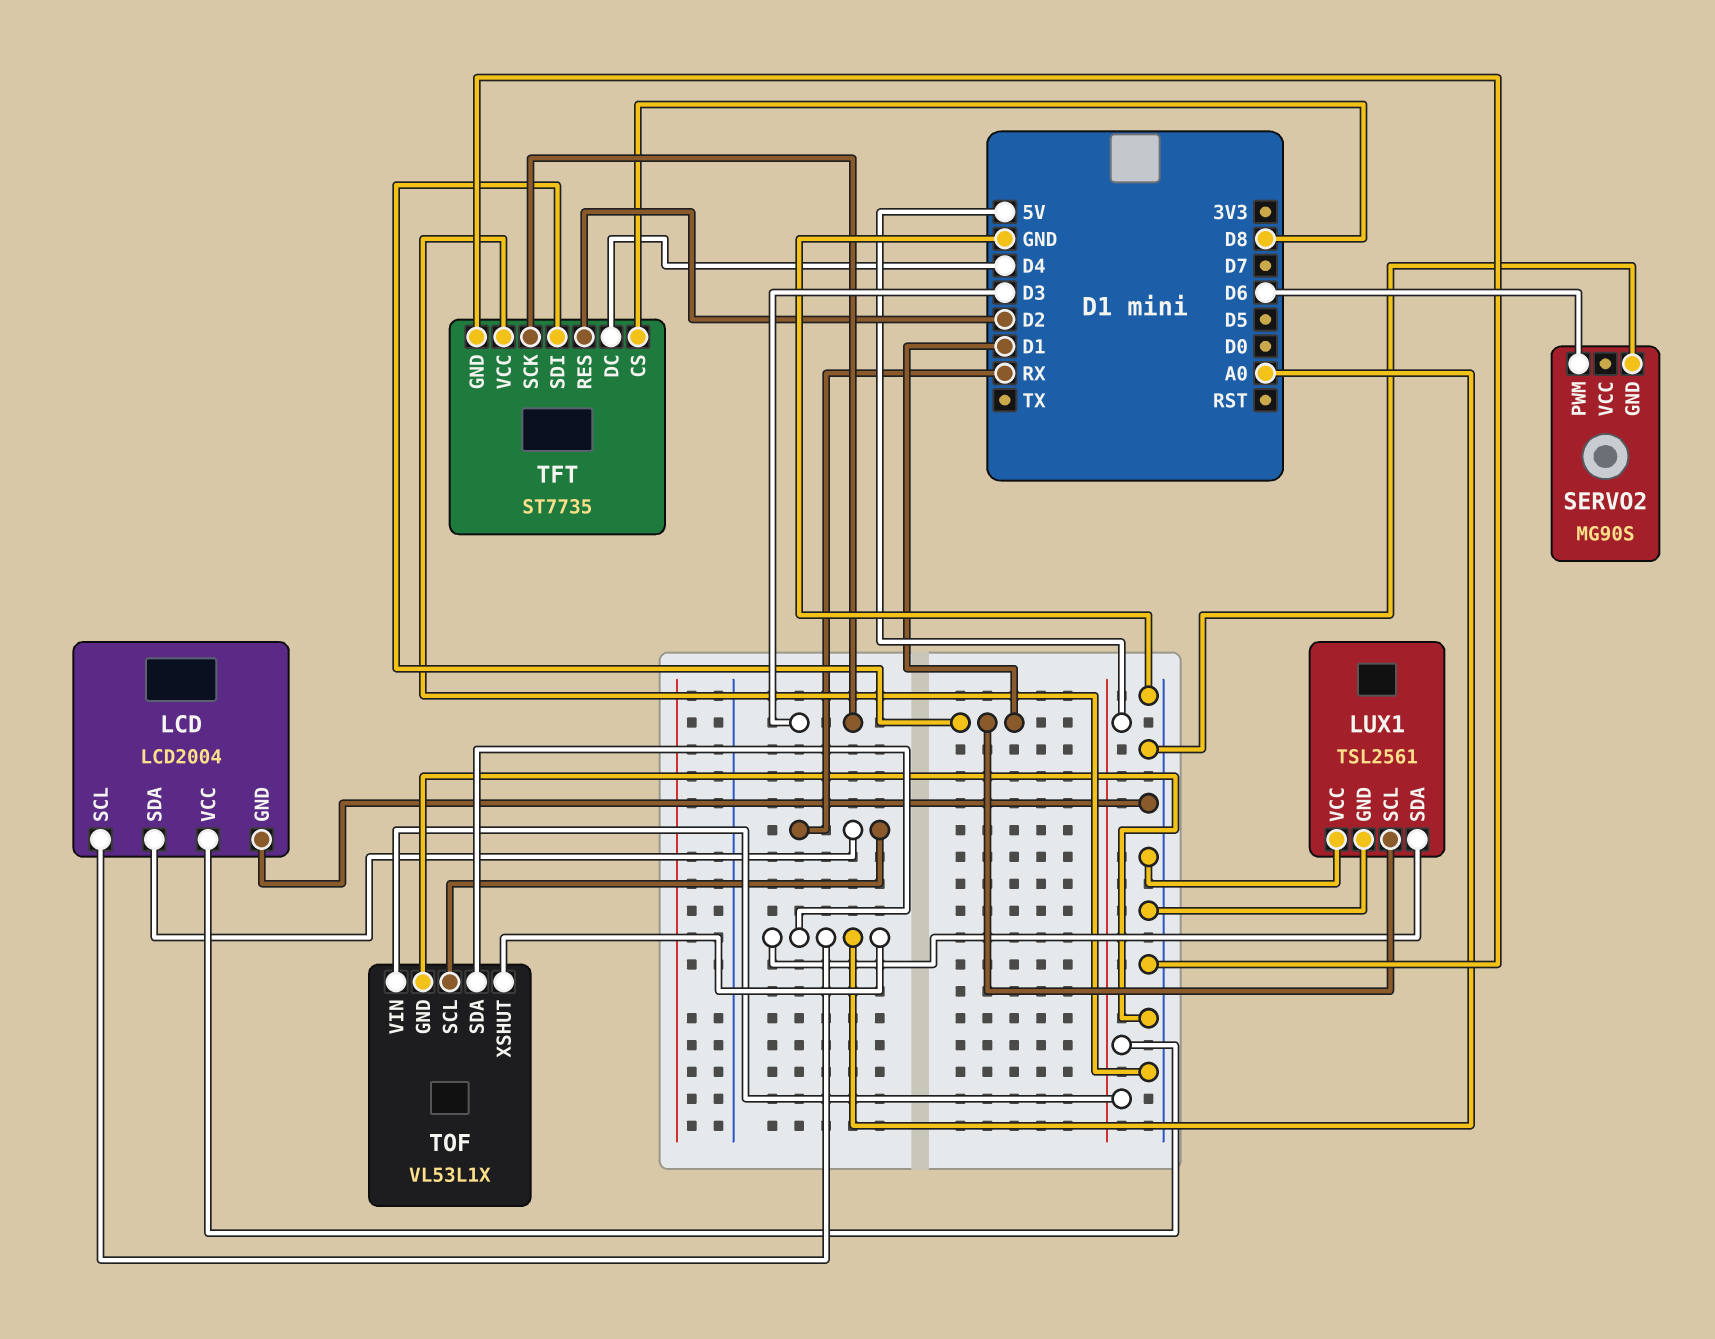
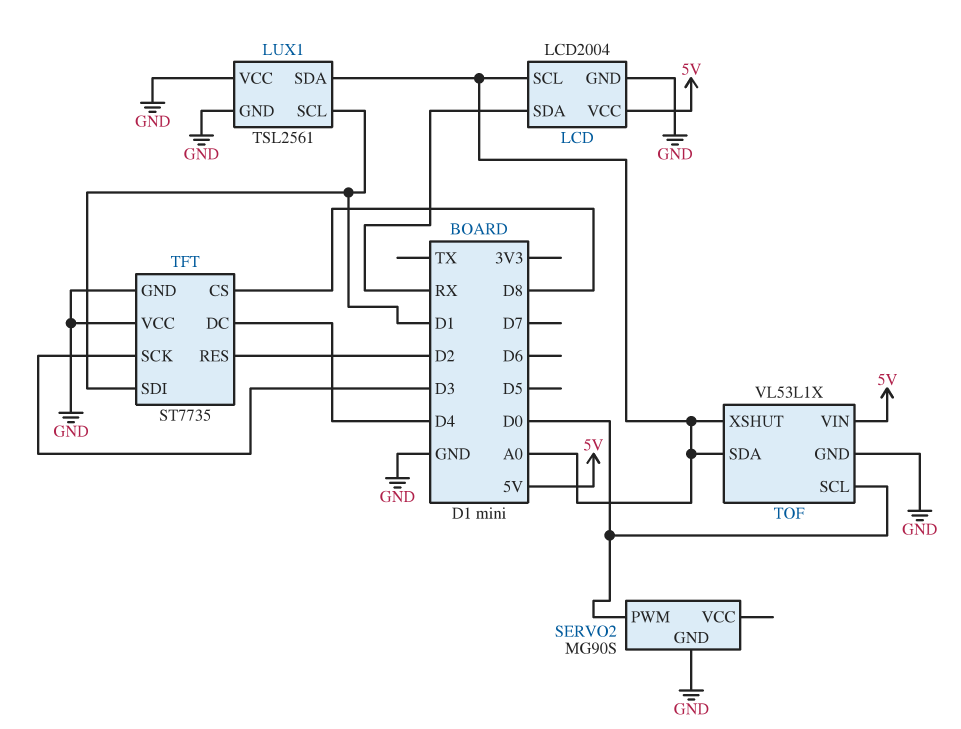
SERVO2 pin PWM: D6 -> D0
TOF pin SCL: RX -> D0

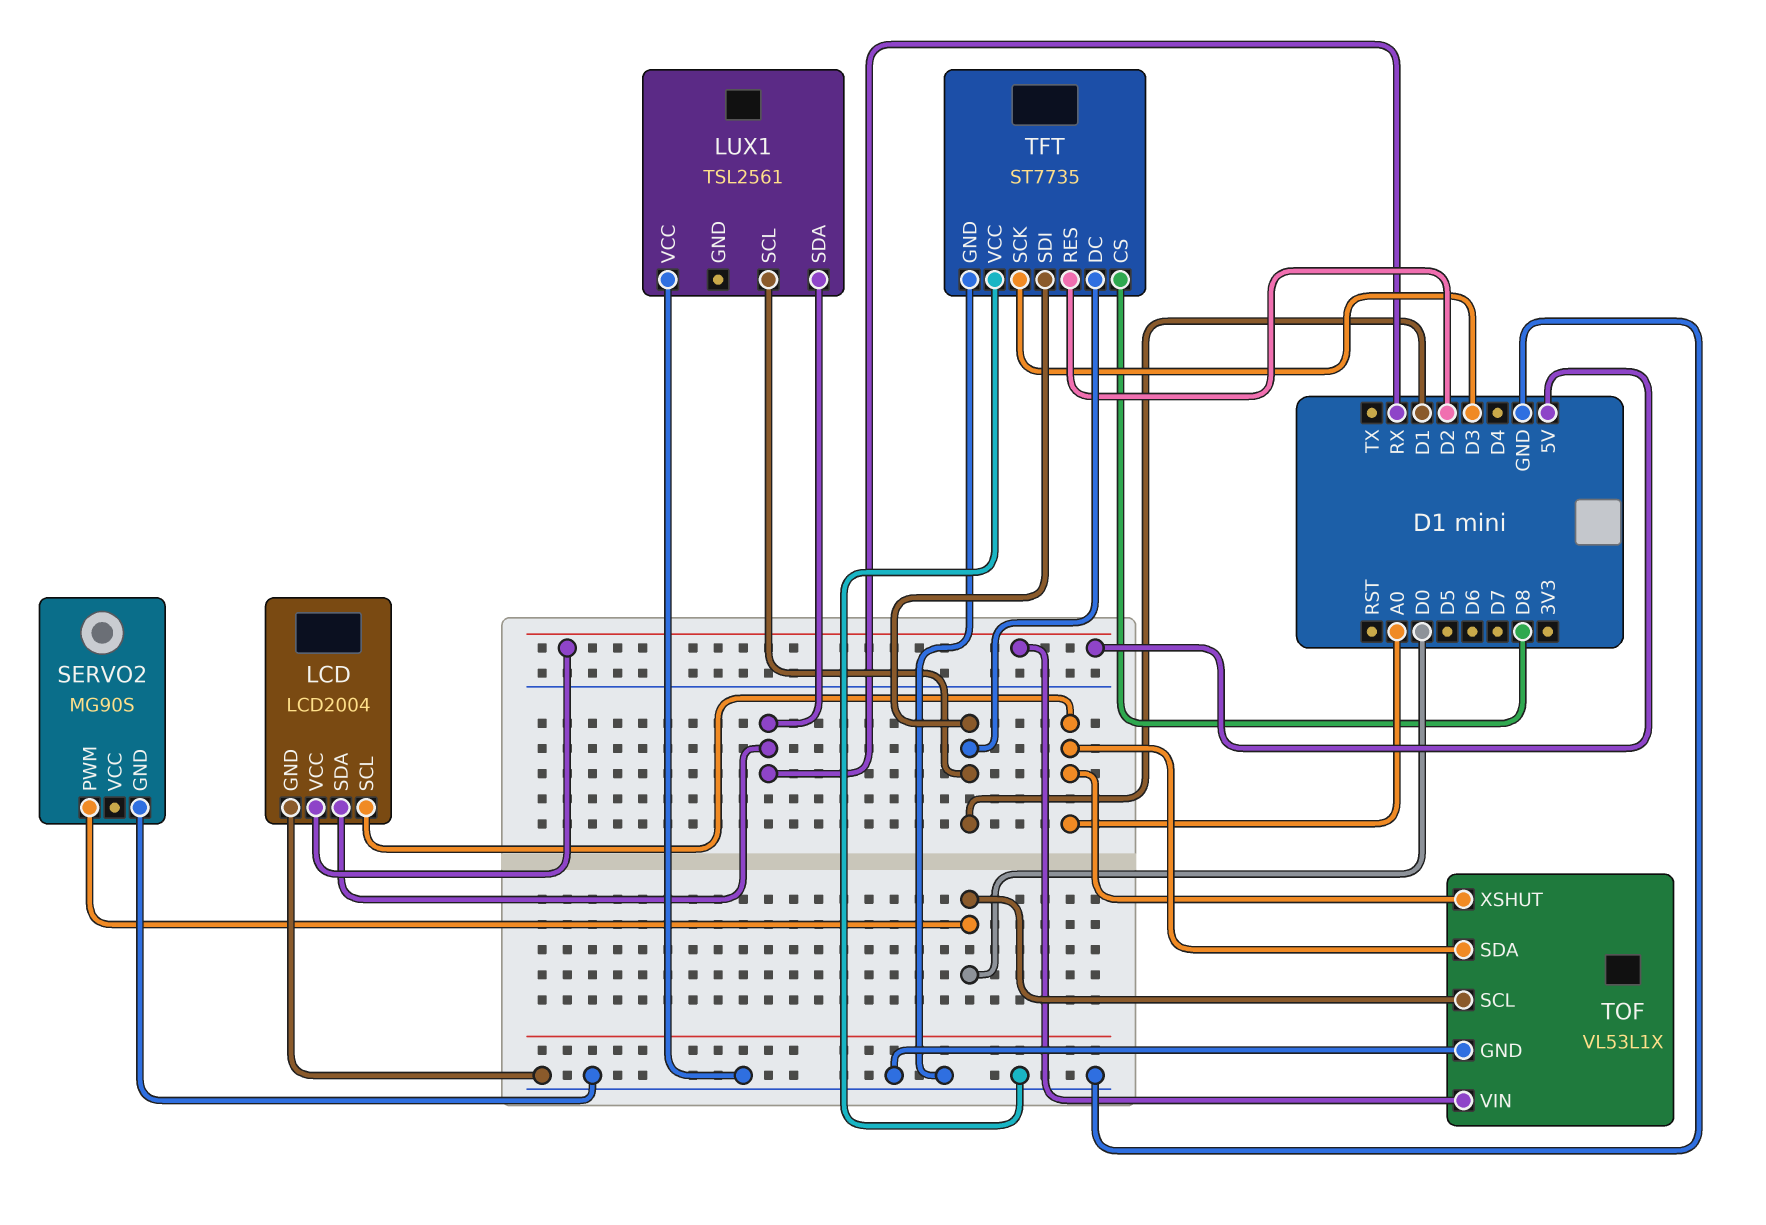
LUX1 pin GND: GND -> none
LUX1 pin SDA: A0 -> RX
TFT pin DC: D4 -> D1

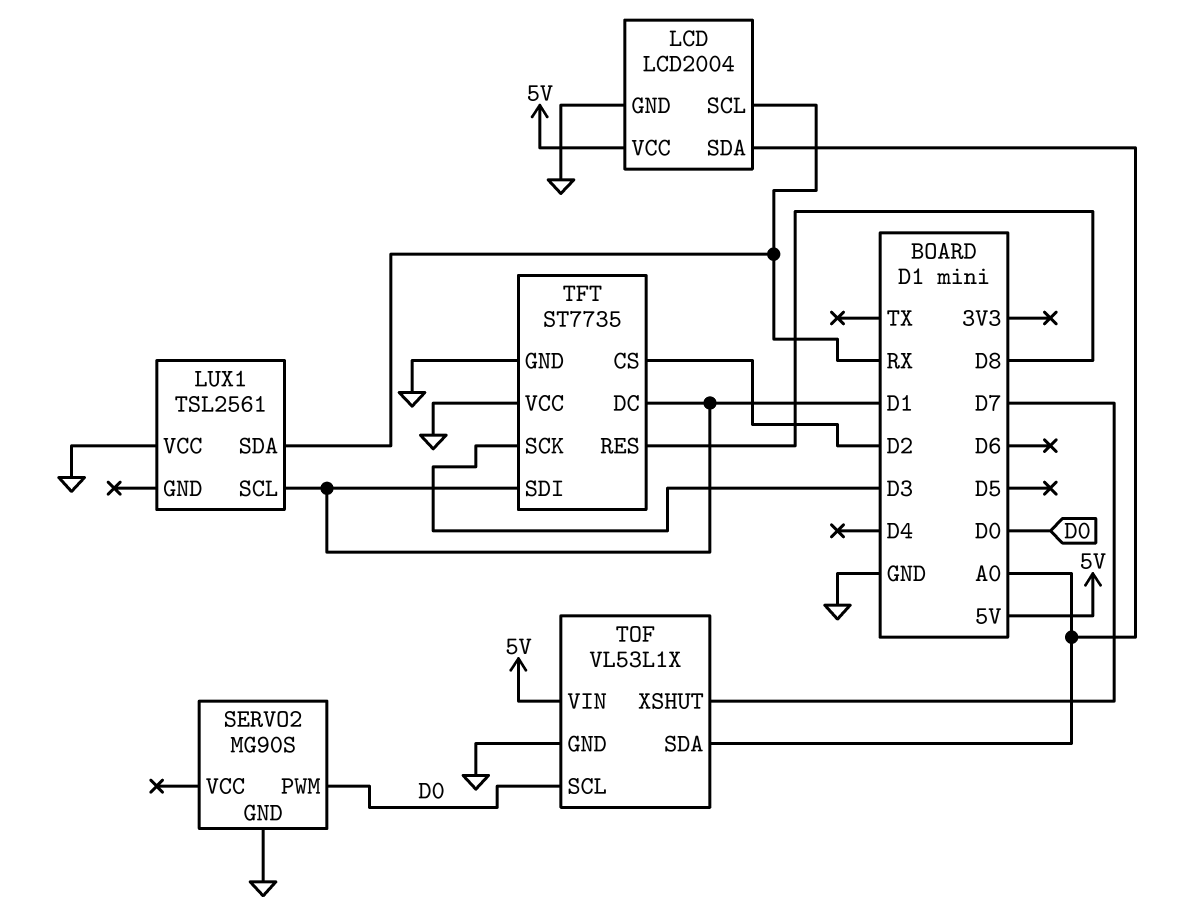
LCD pin SCL: A0 -> RX
LCD pin SDA: RX -> A0
TFT pin CS: D8 -> D2
TFT pin RES: D2 -> D8
TOF pin XSHUT: A0 -> D7

